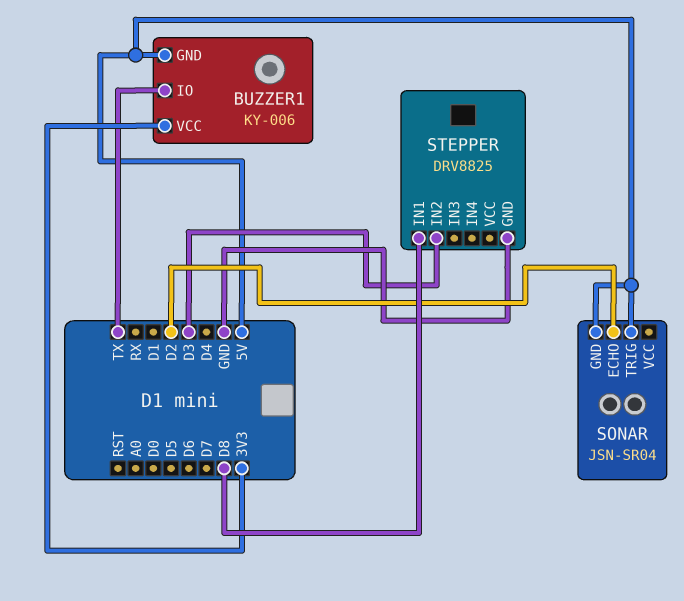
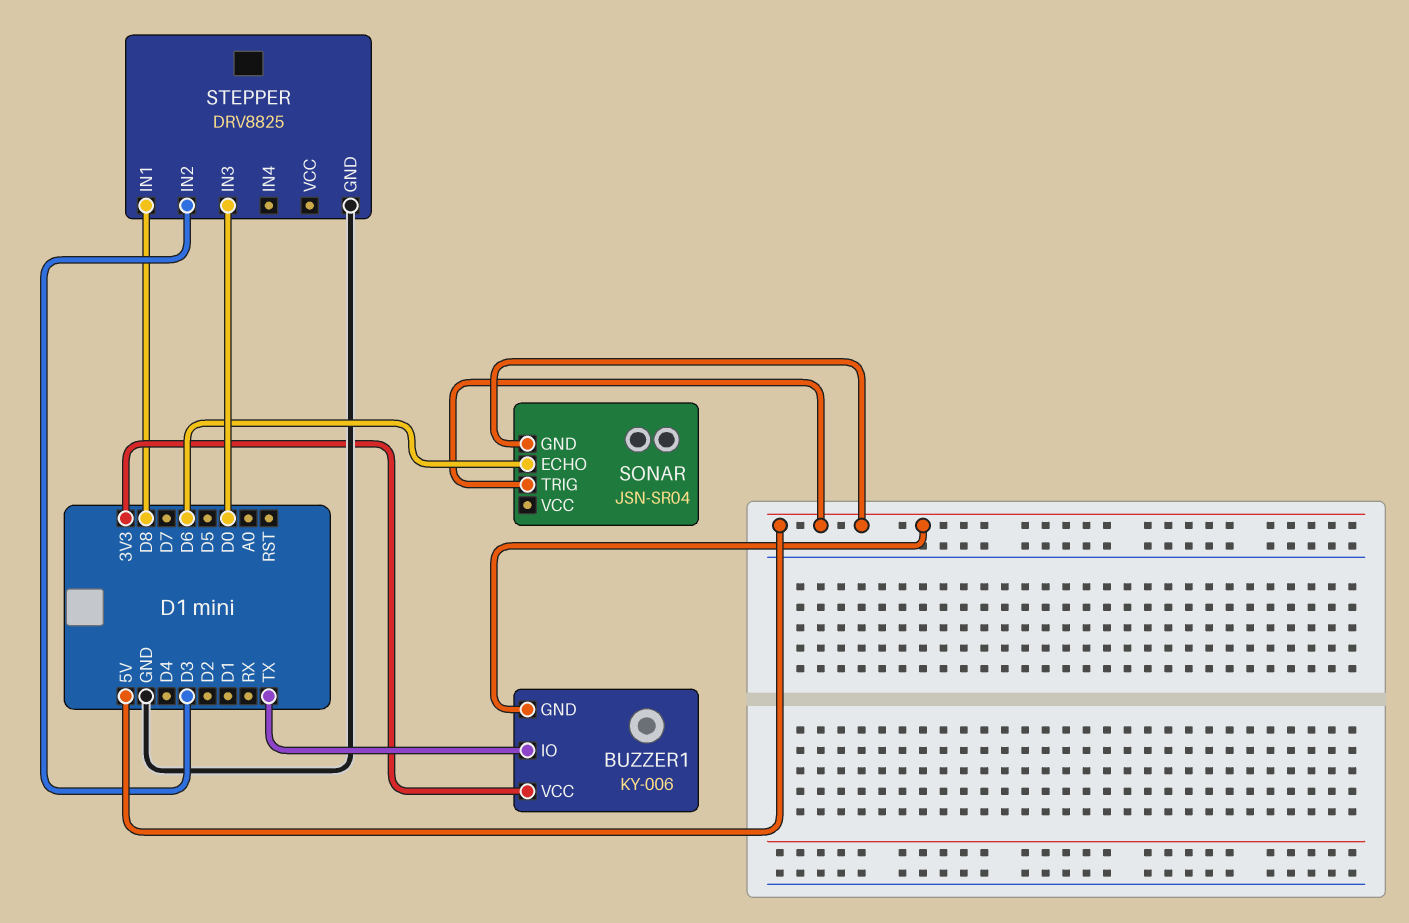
SONAR pin ECHO: D2 -> D6
STEPPER pin IN3: none -> D0

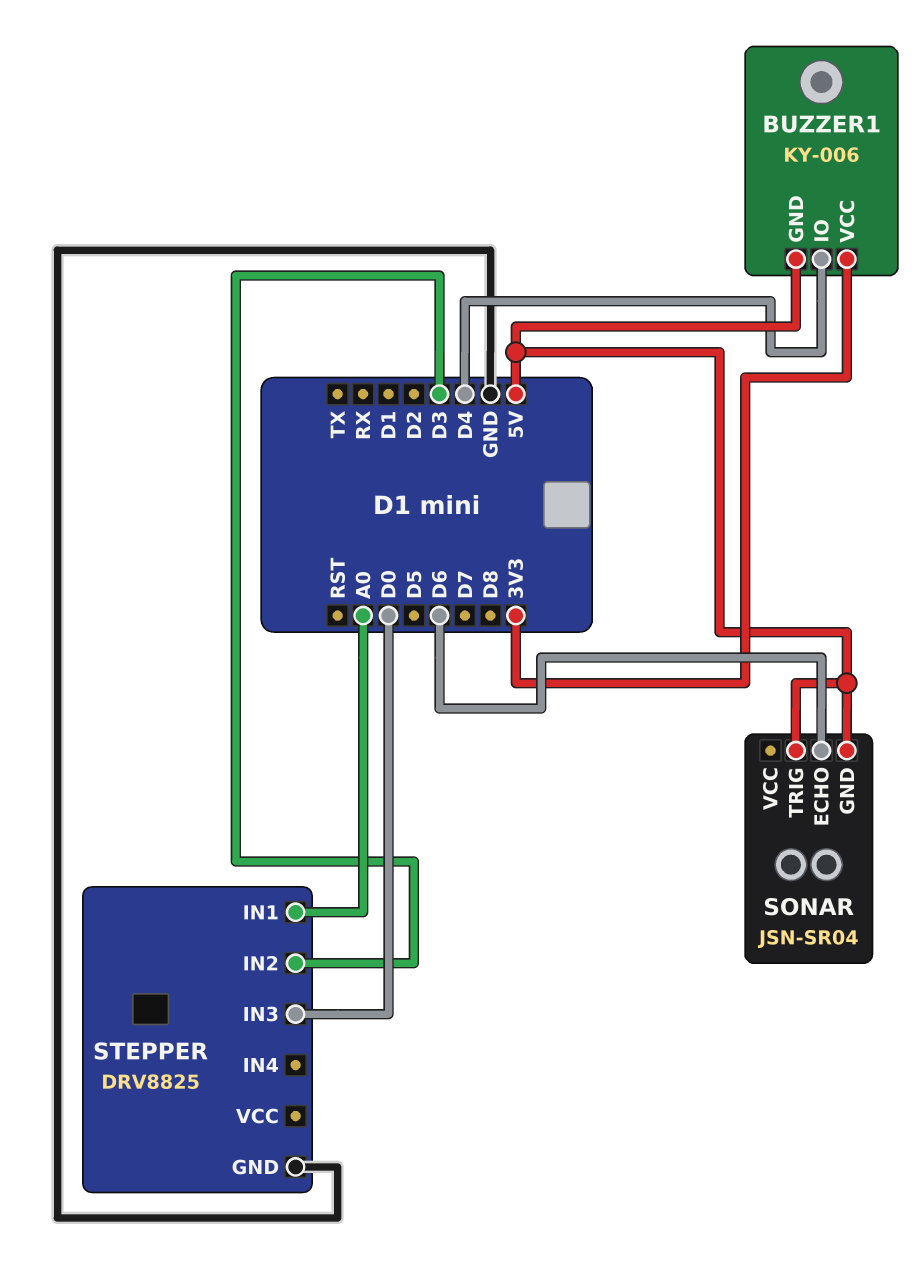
BUZZER1 pin IO: TX -> D4
STEPPER pin IN1: D8 -> A0

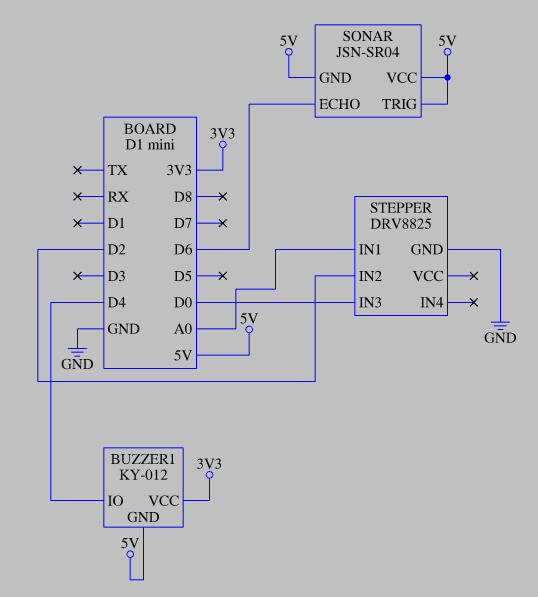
BUZZER1: KY-006 -> KY-012
SONAR pin VCC: none -> 5V
STEPPER pin IN2: D3 -> D2

